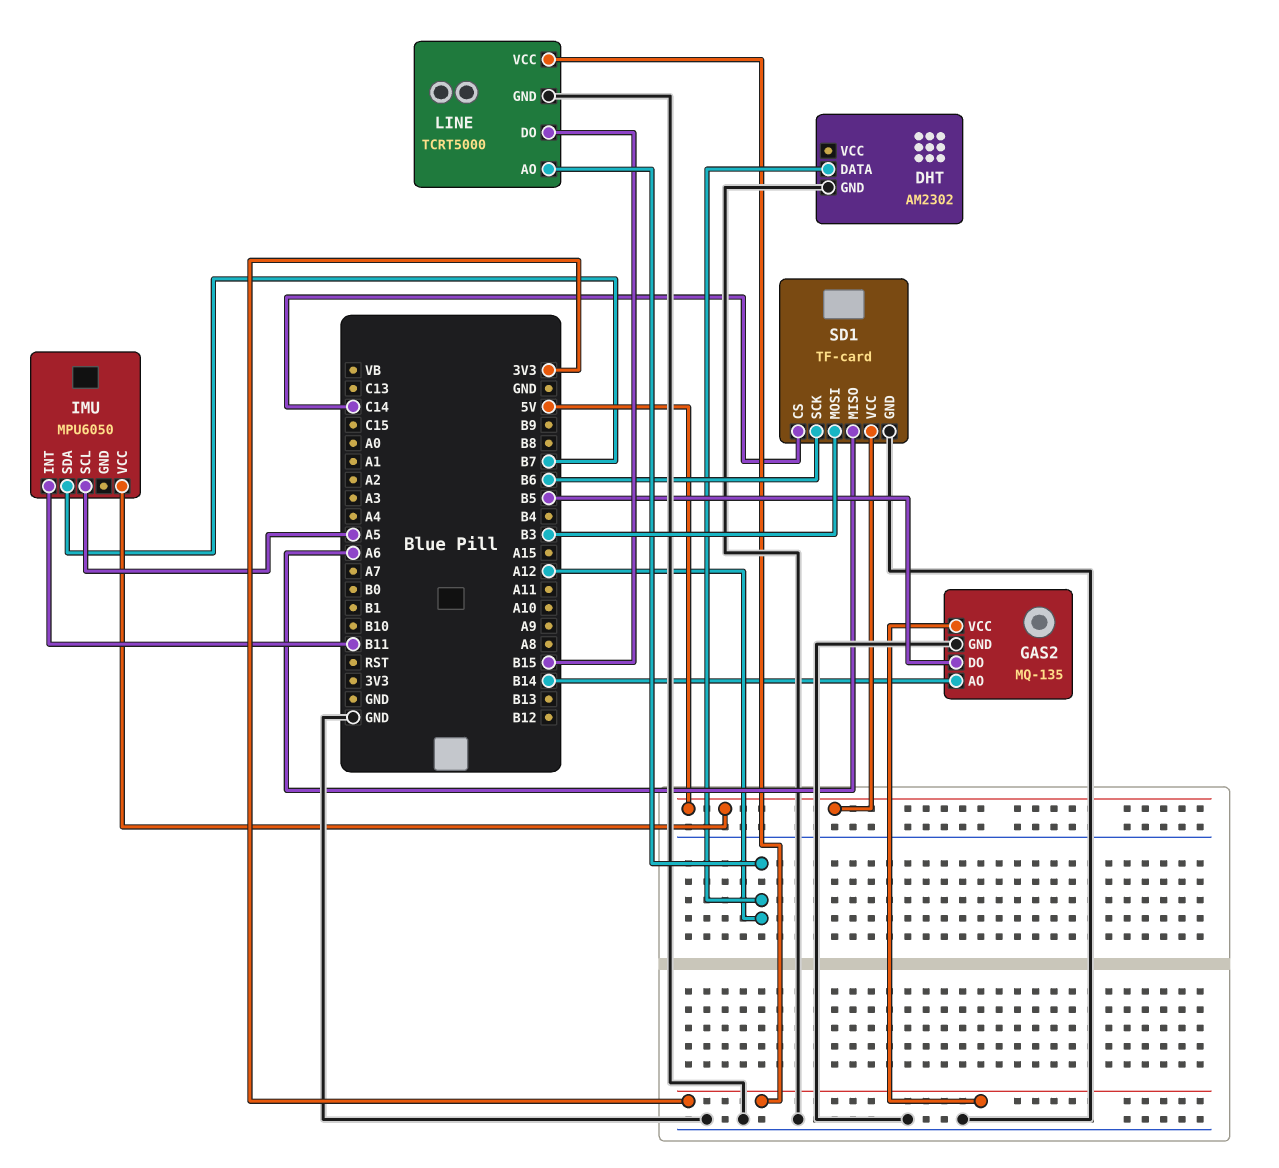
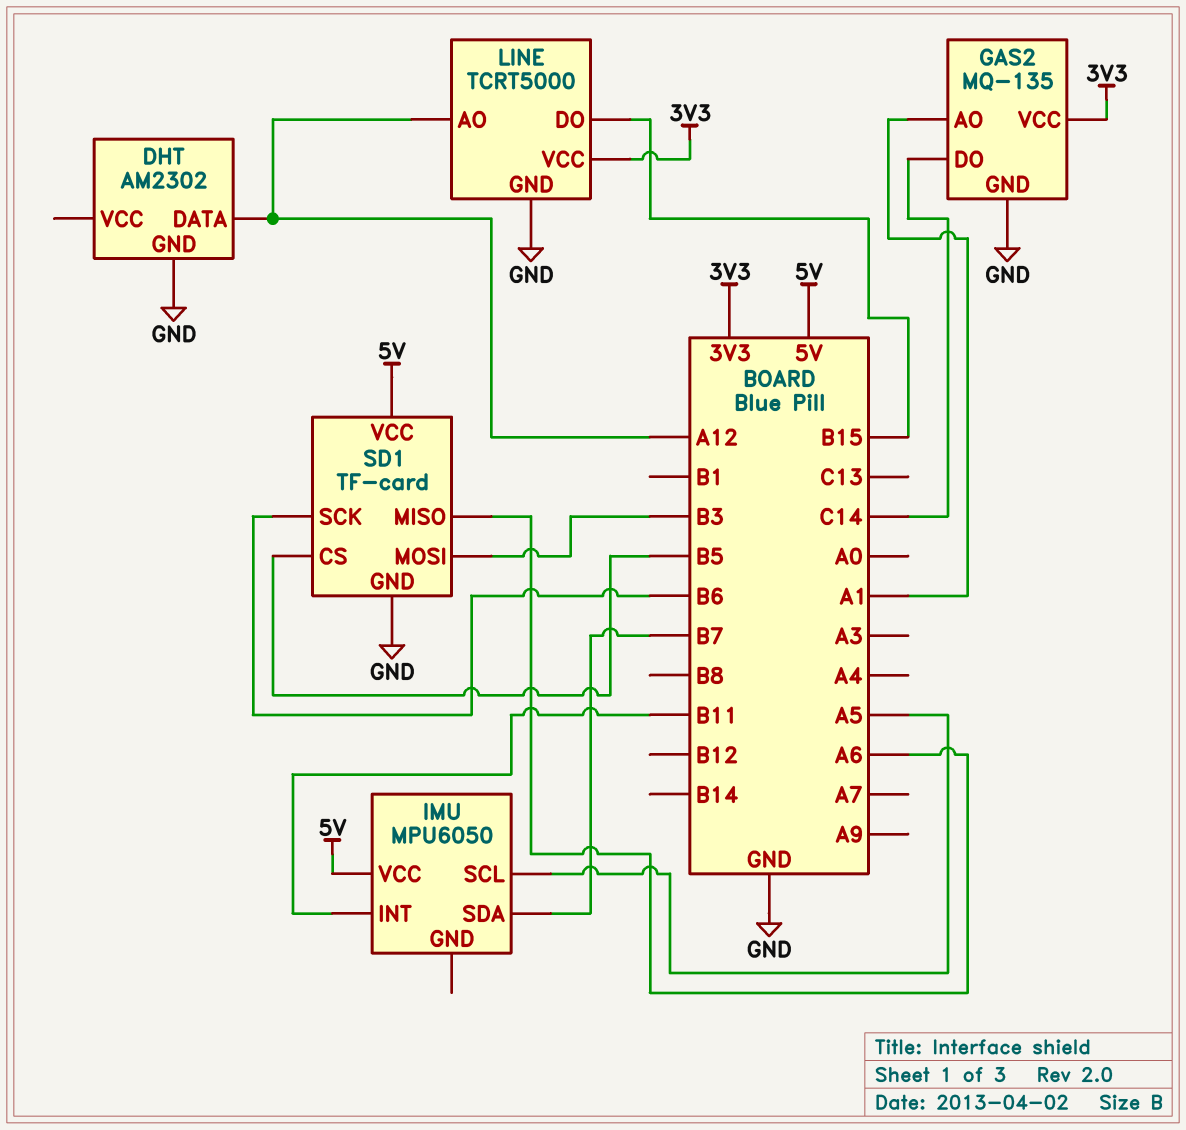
GAS2 pin AO: B14 -> A1
GAS2 pin DO: B5 -> C14
SD1 pin CS: C14 -> B5

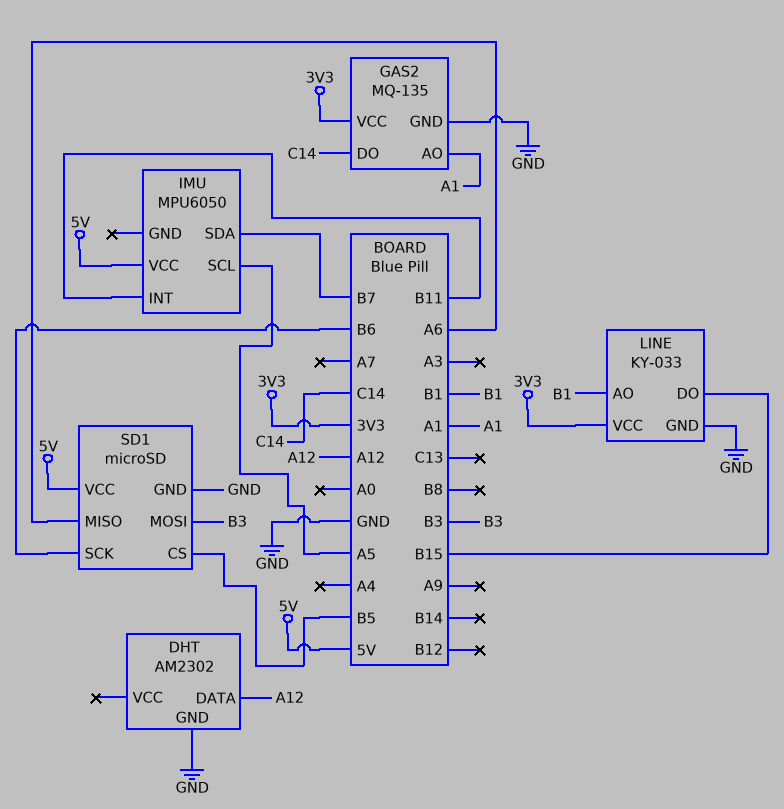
LINE: TCRT5000 -> KY-033
LINE pin AO: A12 -> B1
SD1: TF-card -> microSD

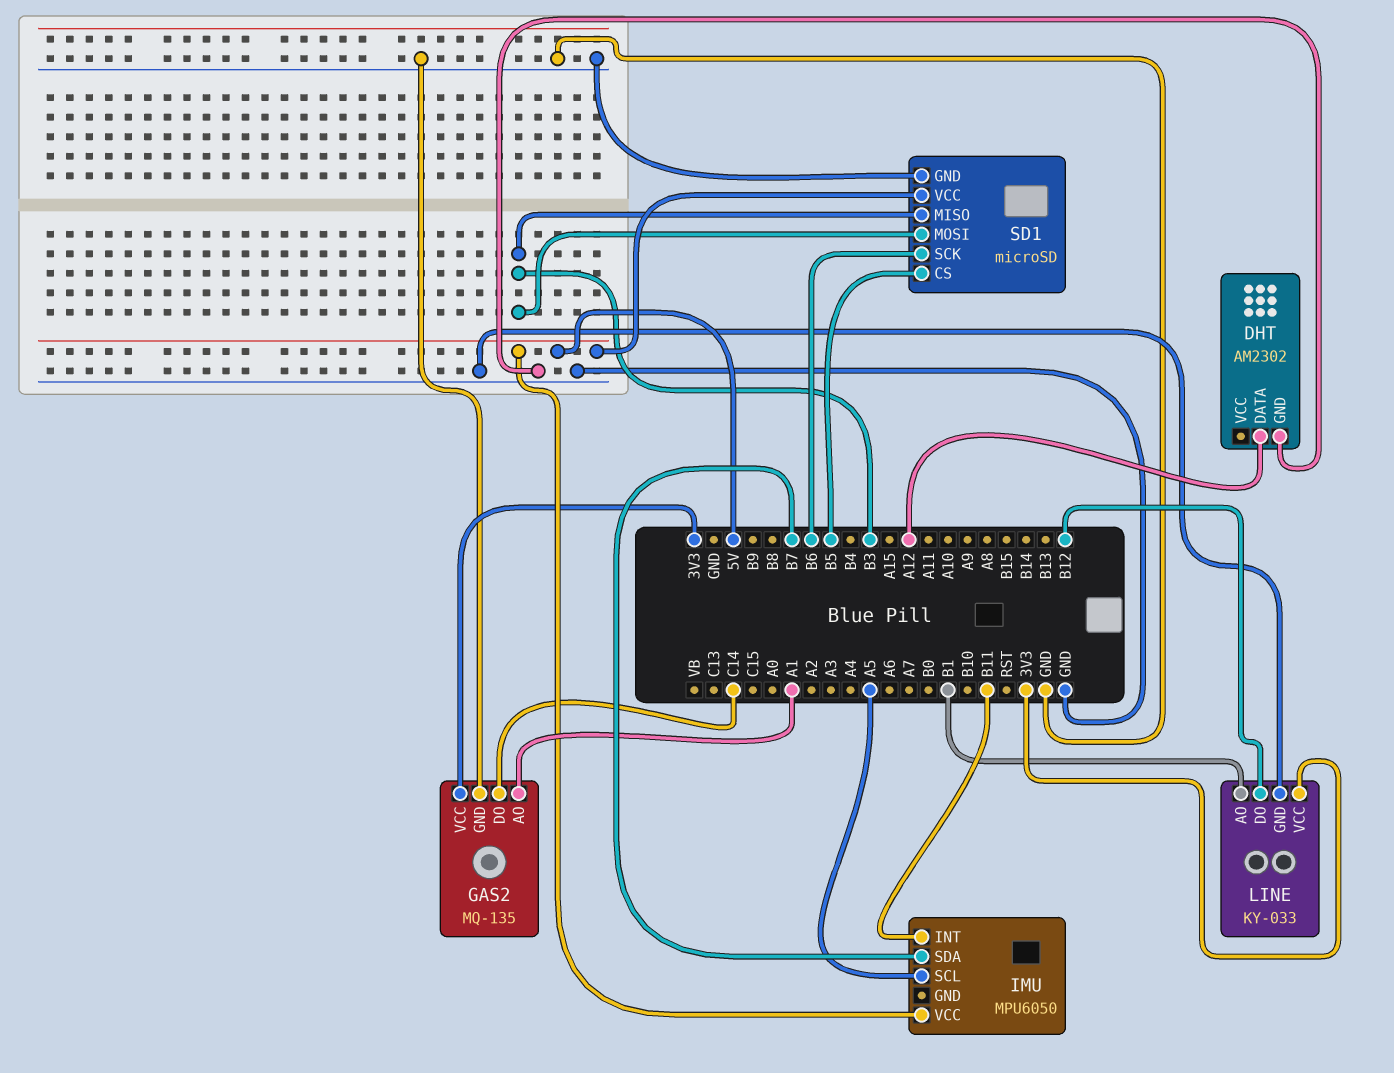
LINE pin DO: B15 -> B12
SD1 pin MISO: A6 -> B3

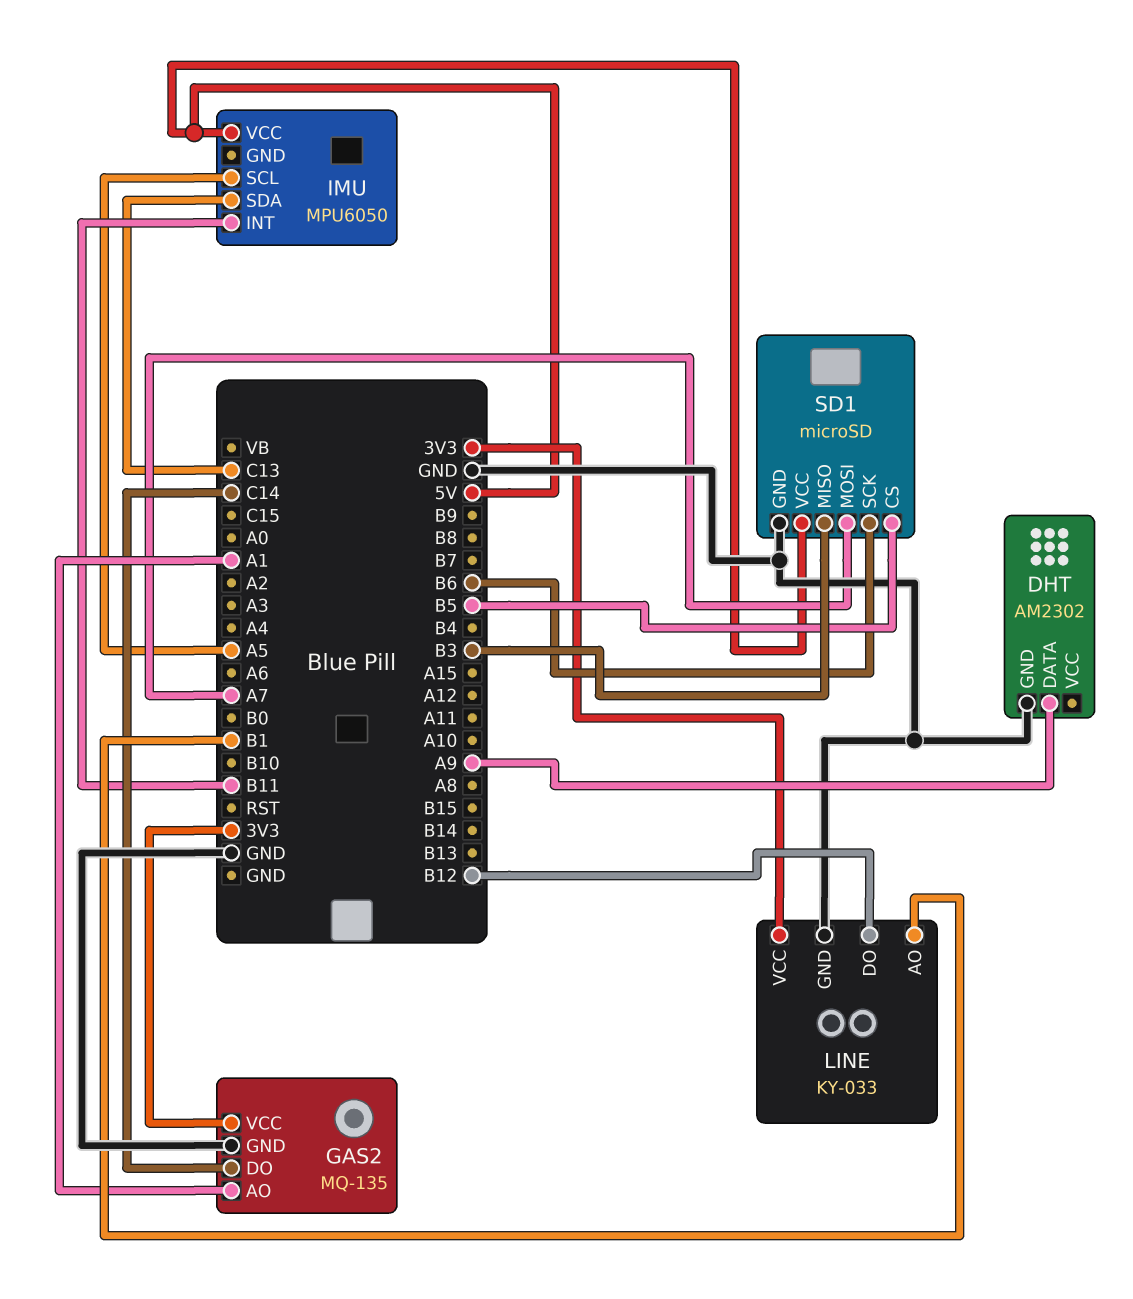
DHT pin DATA: A12 -> A9
IMU pin SDA: B7 -> C13
SD1 pin MOSI: B3 -> A7

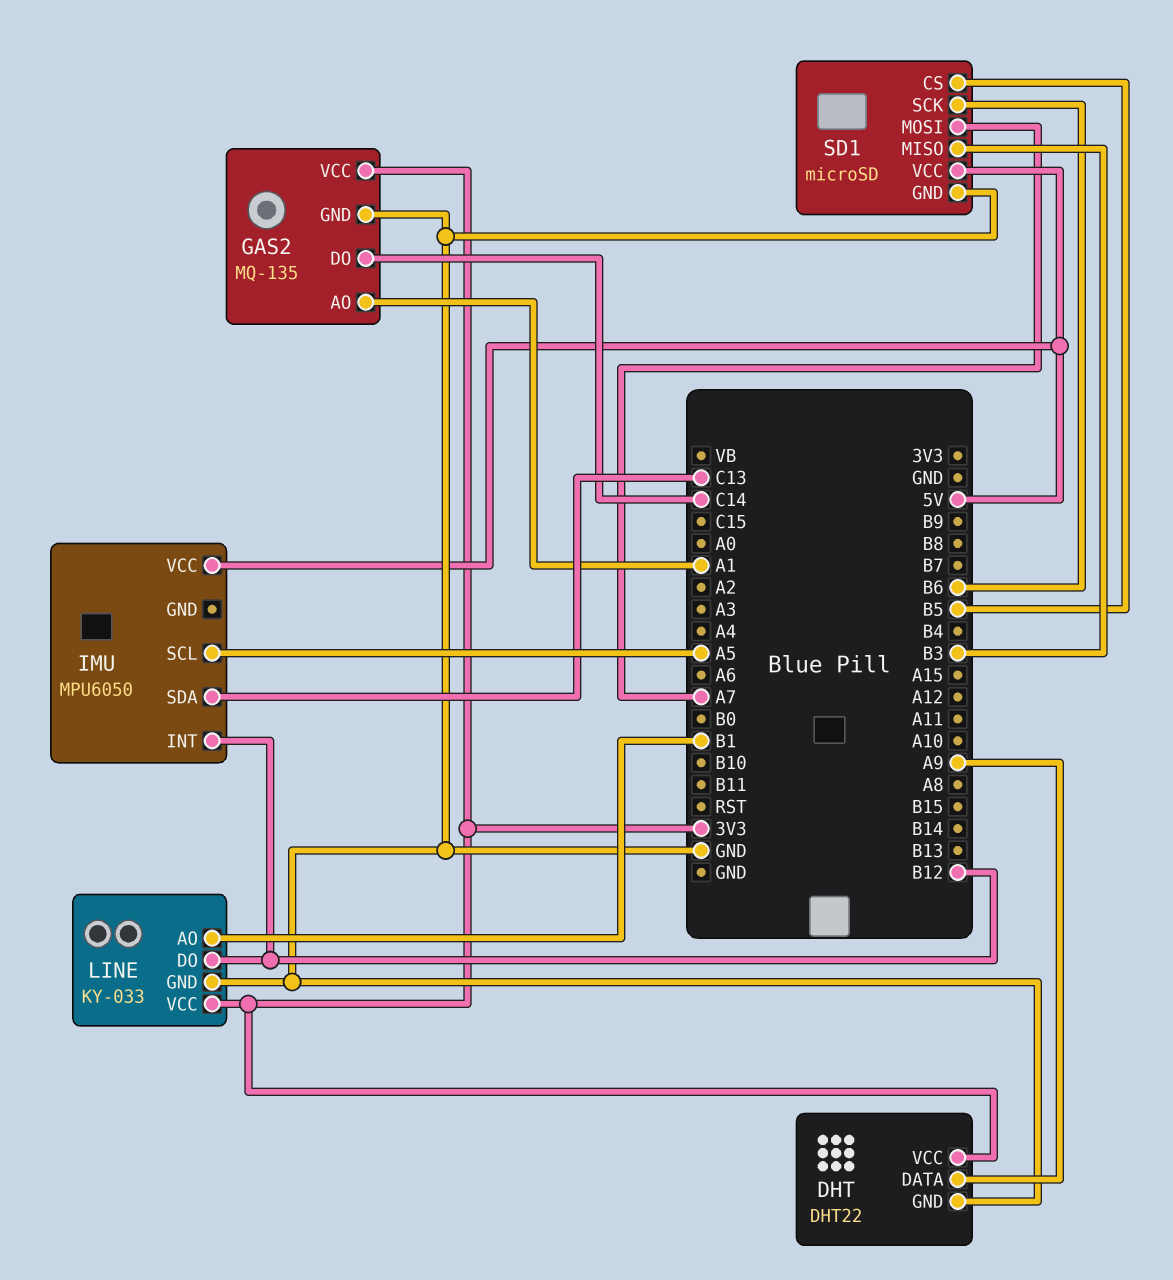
DHT: AM2302 -> DHT22
DHT pin VCC: none -> 3V3
IMU pin INT: B11 -> B12

